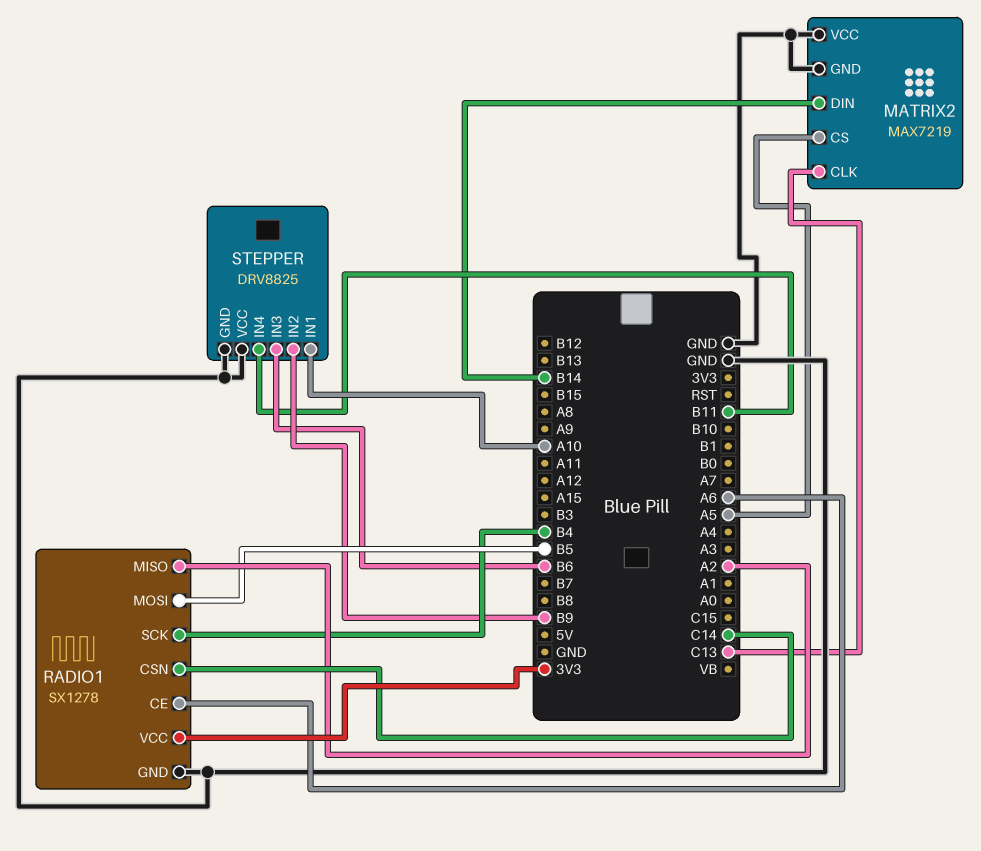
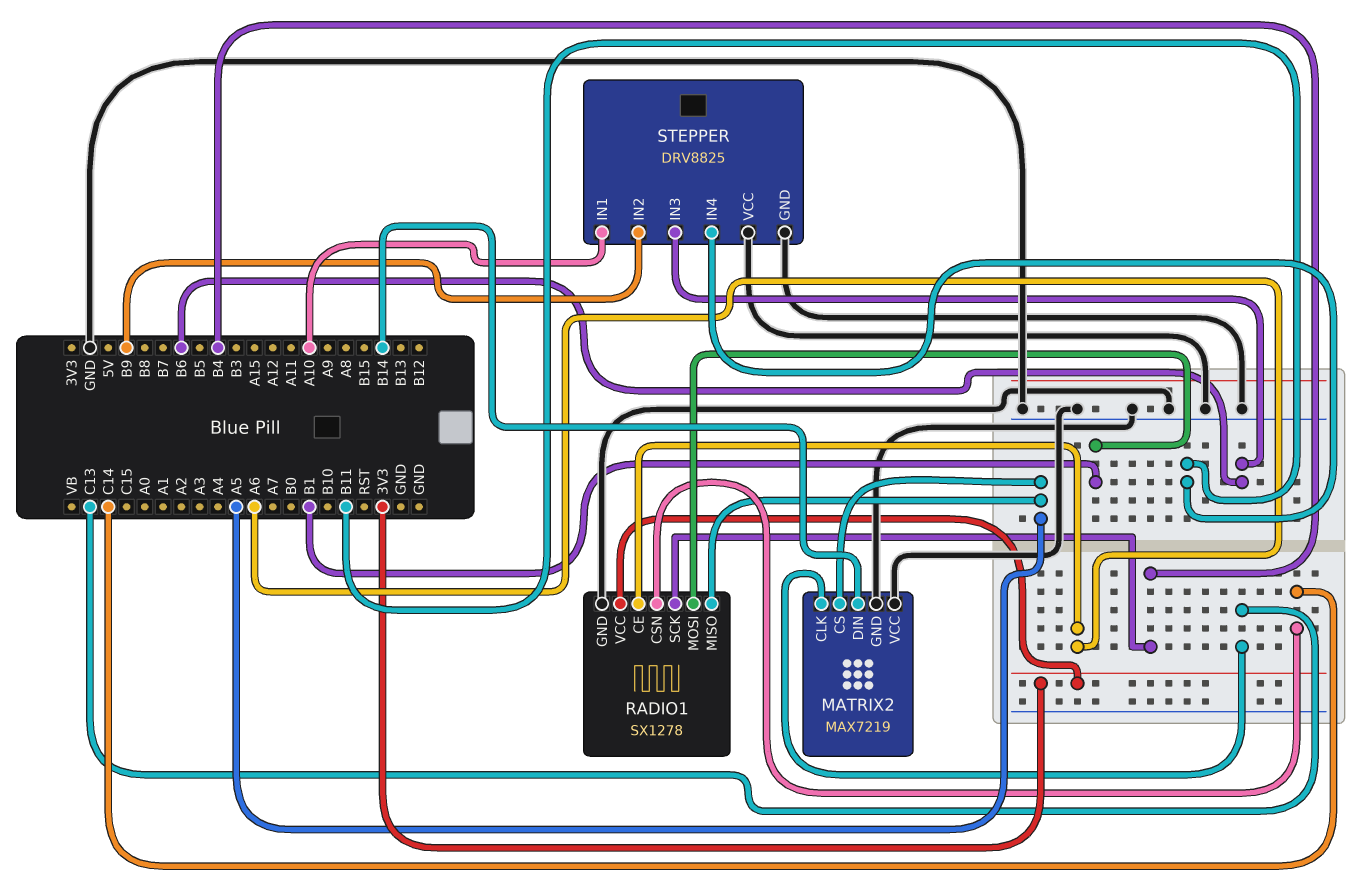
RADIO1 pin MISO: A2 -> A5
RADIO1 pin MOSI: B5 -> B1

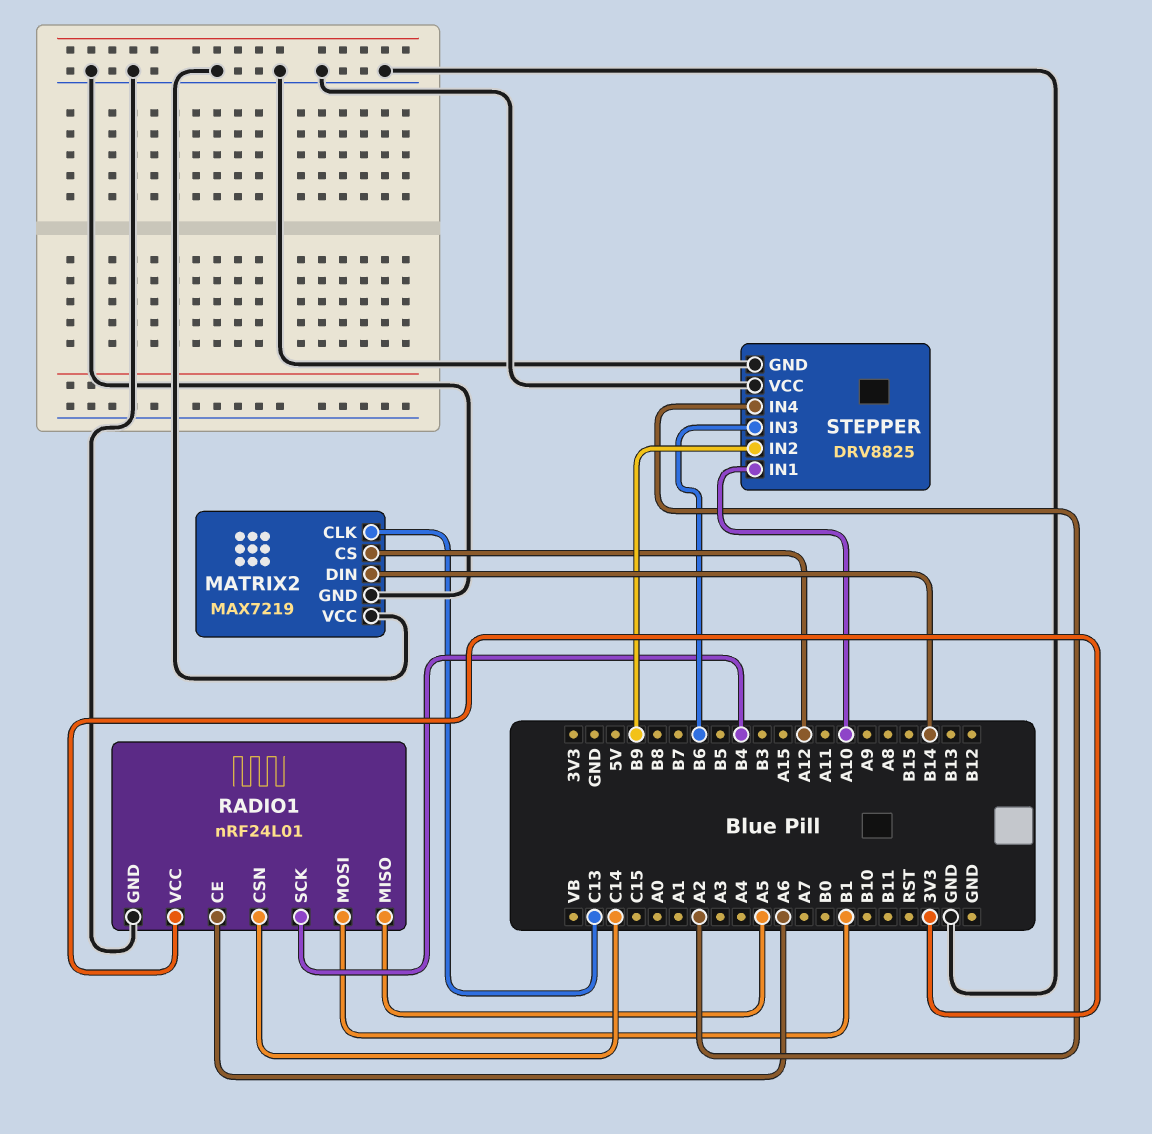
MATRIX2 pin CS: A5 -> A12
RADIO1: SX1278 -> nRF24L01
STEPPER pin IN4: B11 -> A2

